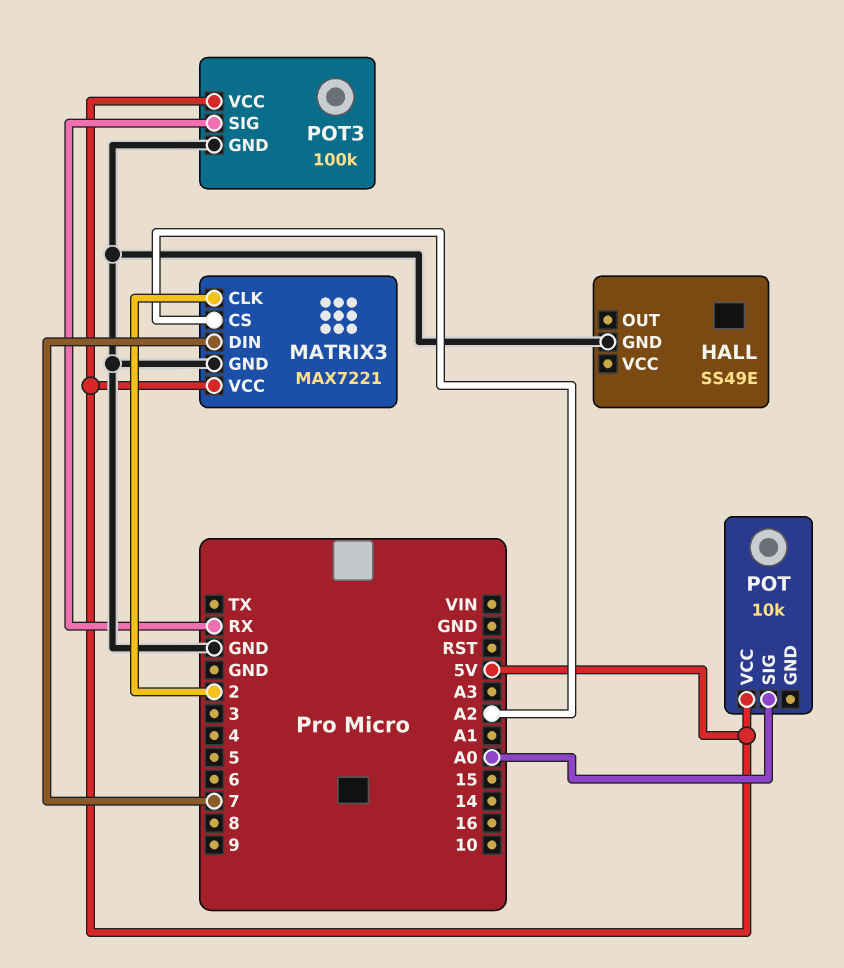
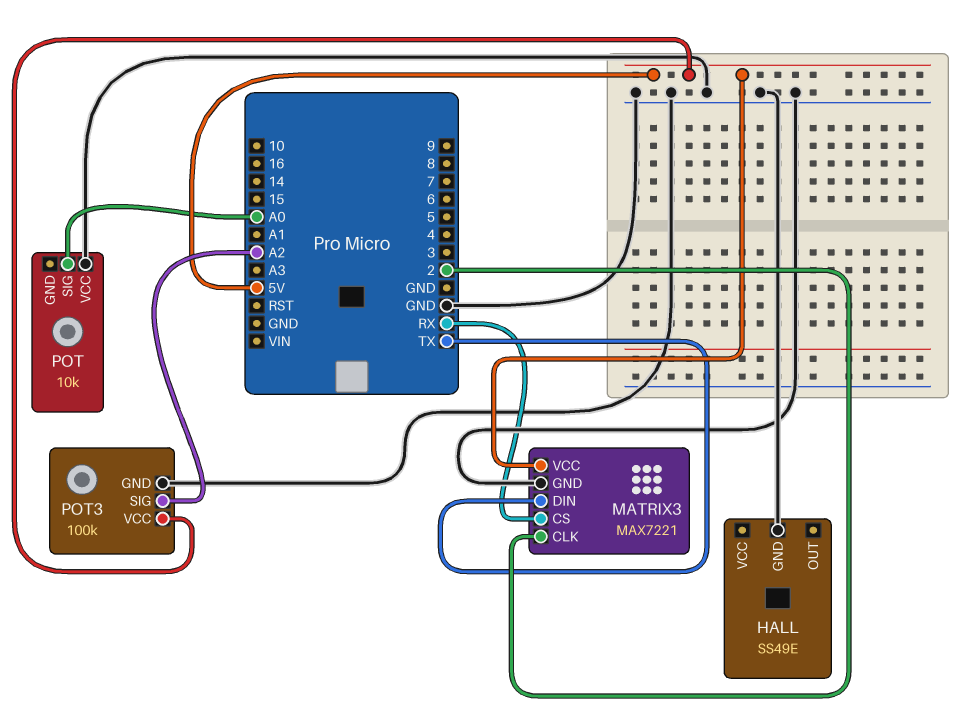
MATRIX3 pin CS: A2 -> RX
MATRIX3 pin DIN: 7 -> TX
POT pin VCC: 5V -> GND
POT3 pin SIG: RX -> A2

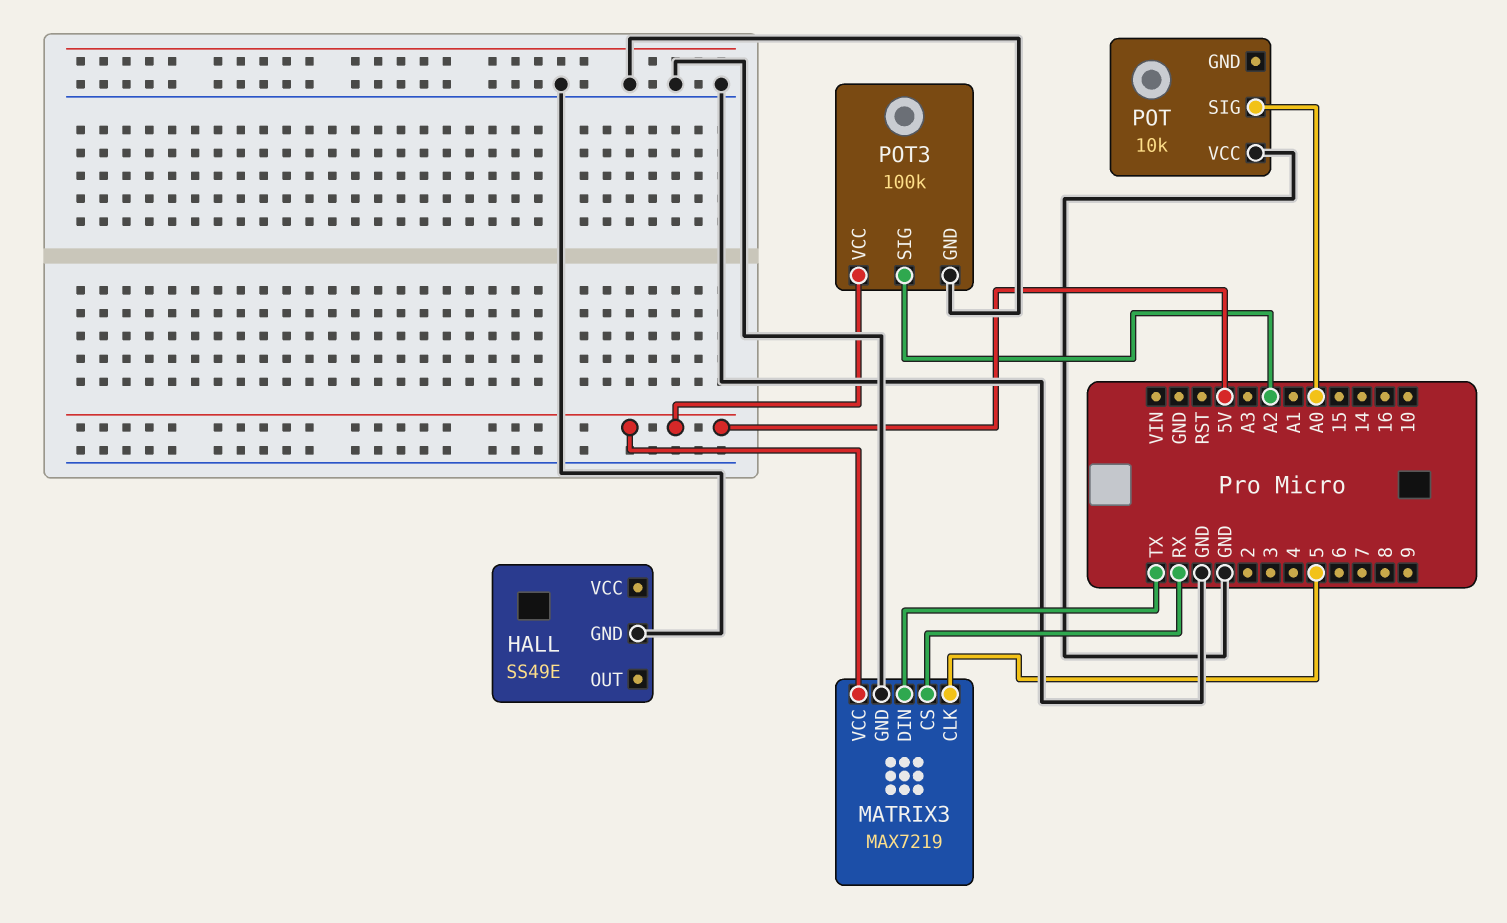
MATRIX3: MAX7221 -> MAX7219
MATRIX3 pin CLK: 2 -> 5

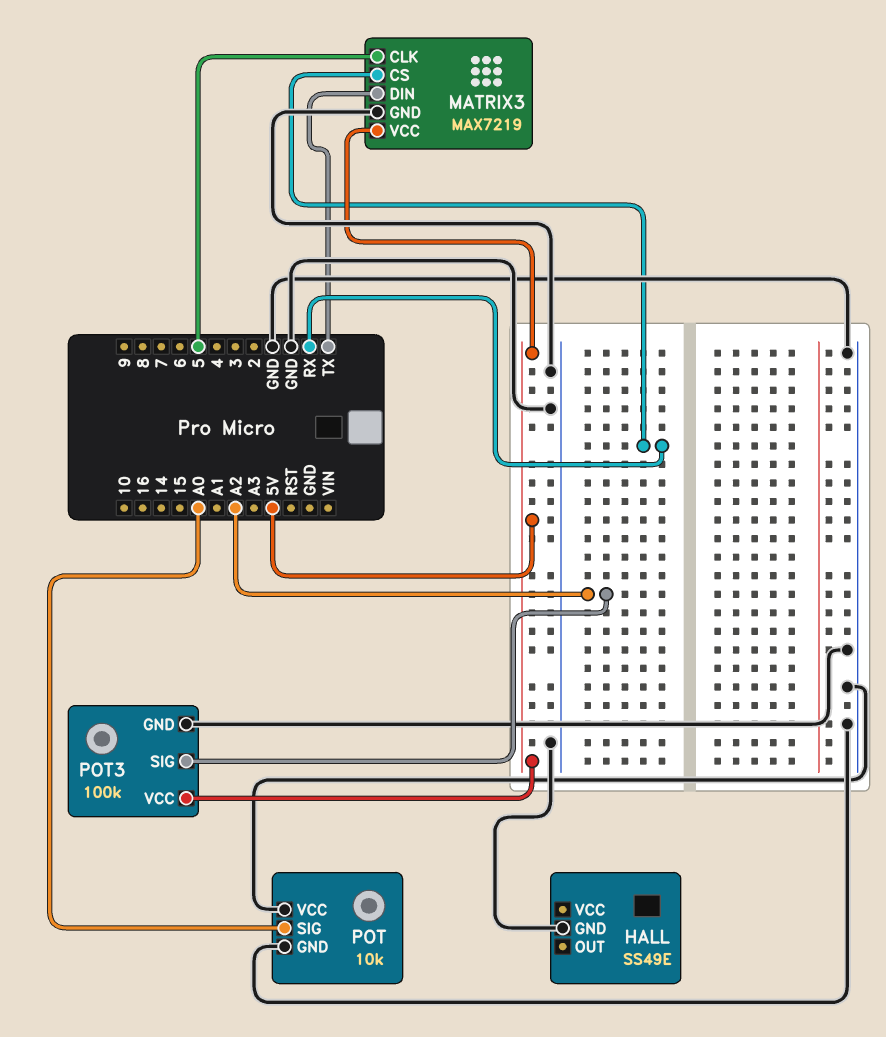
POT pin GND: none -> GND

